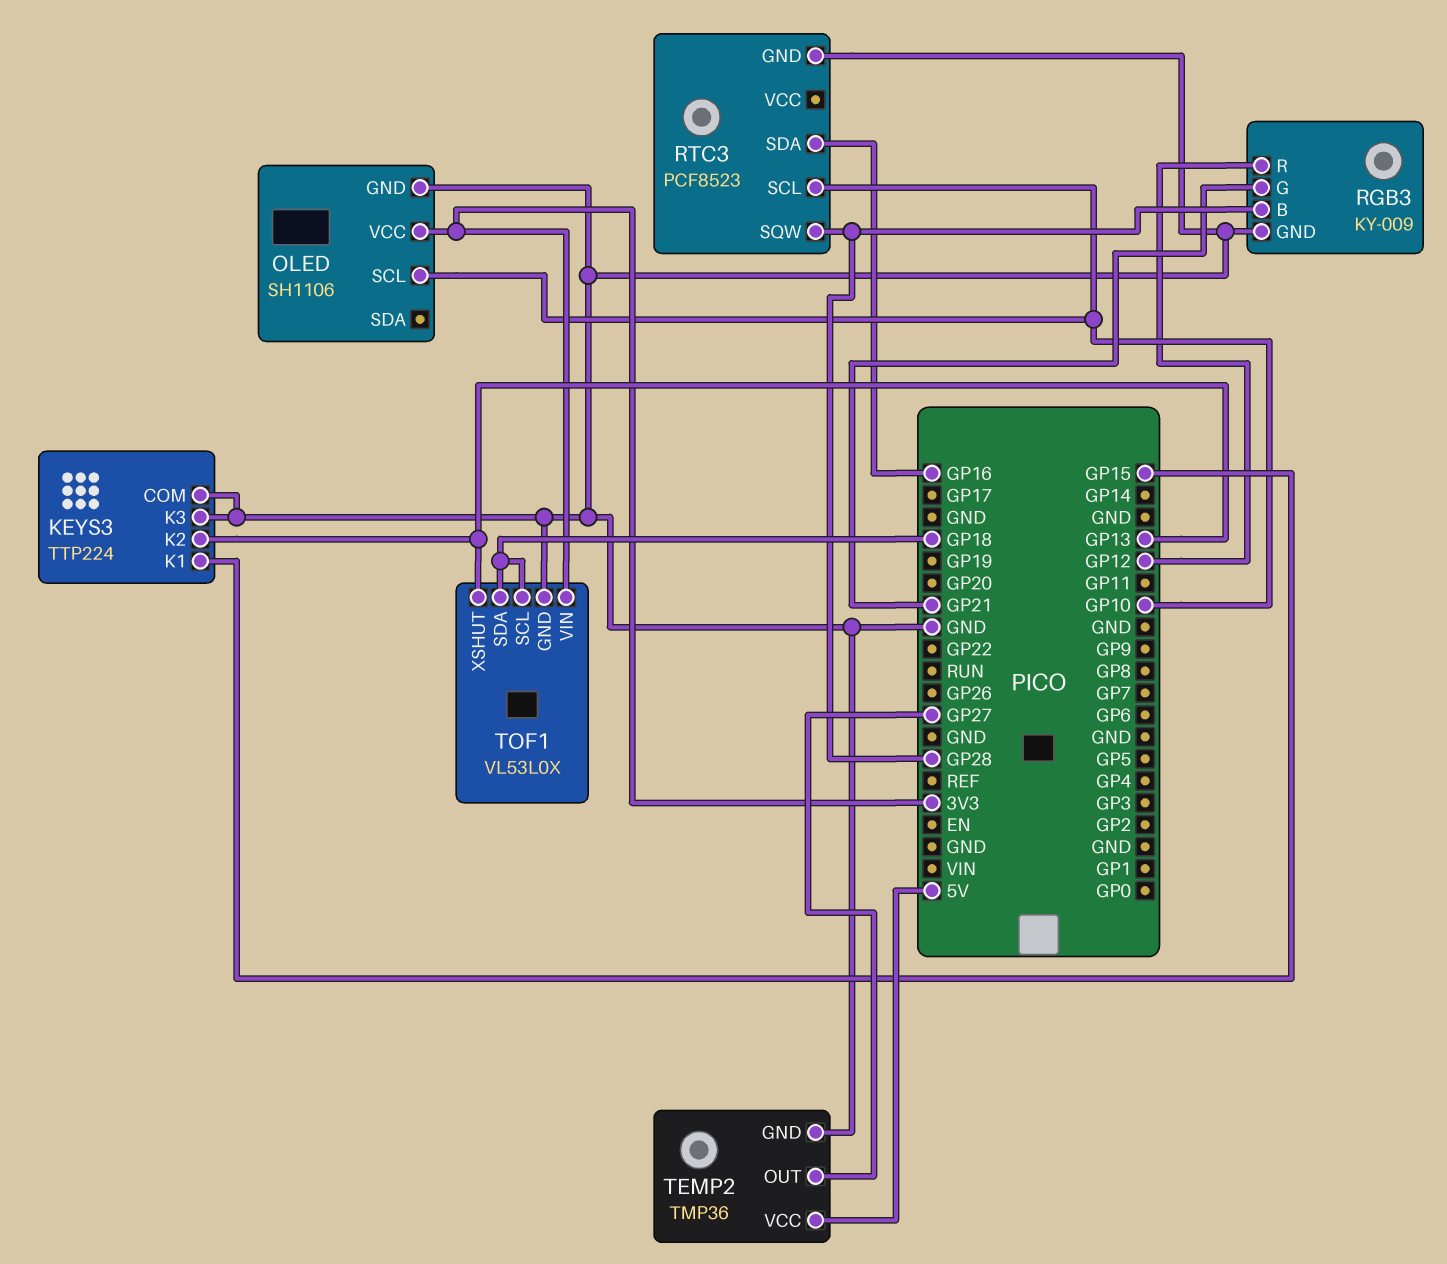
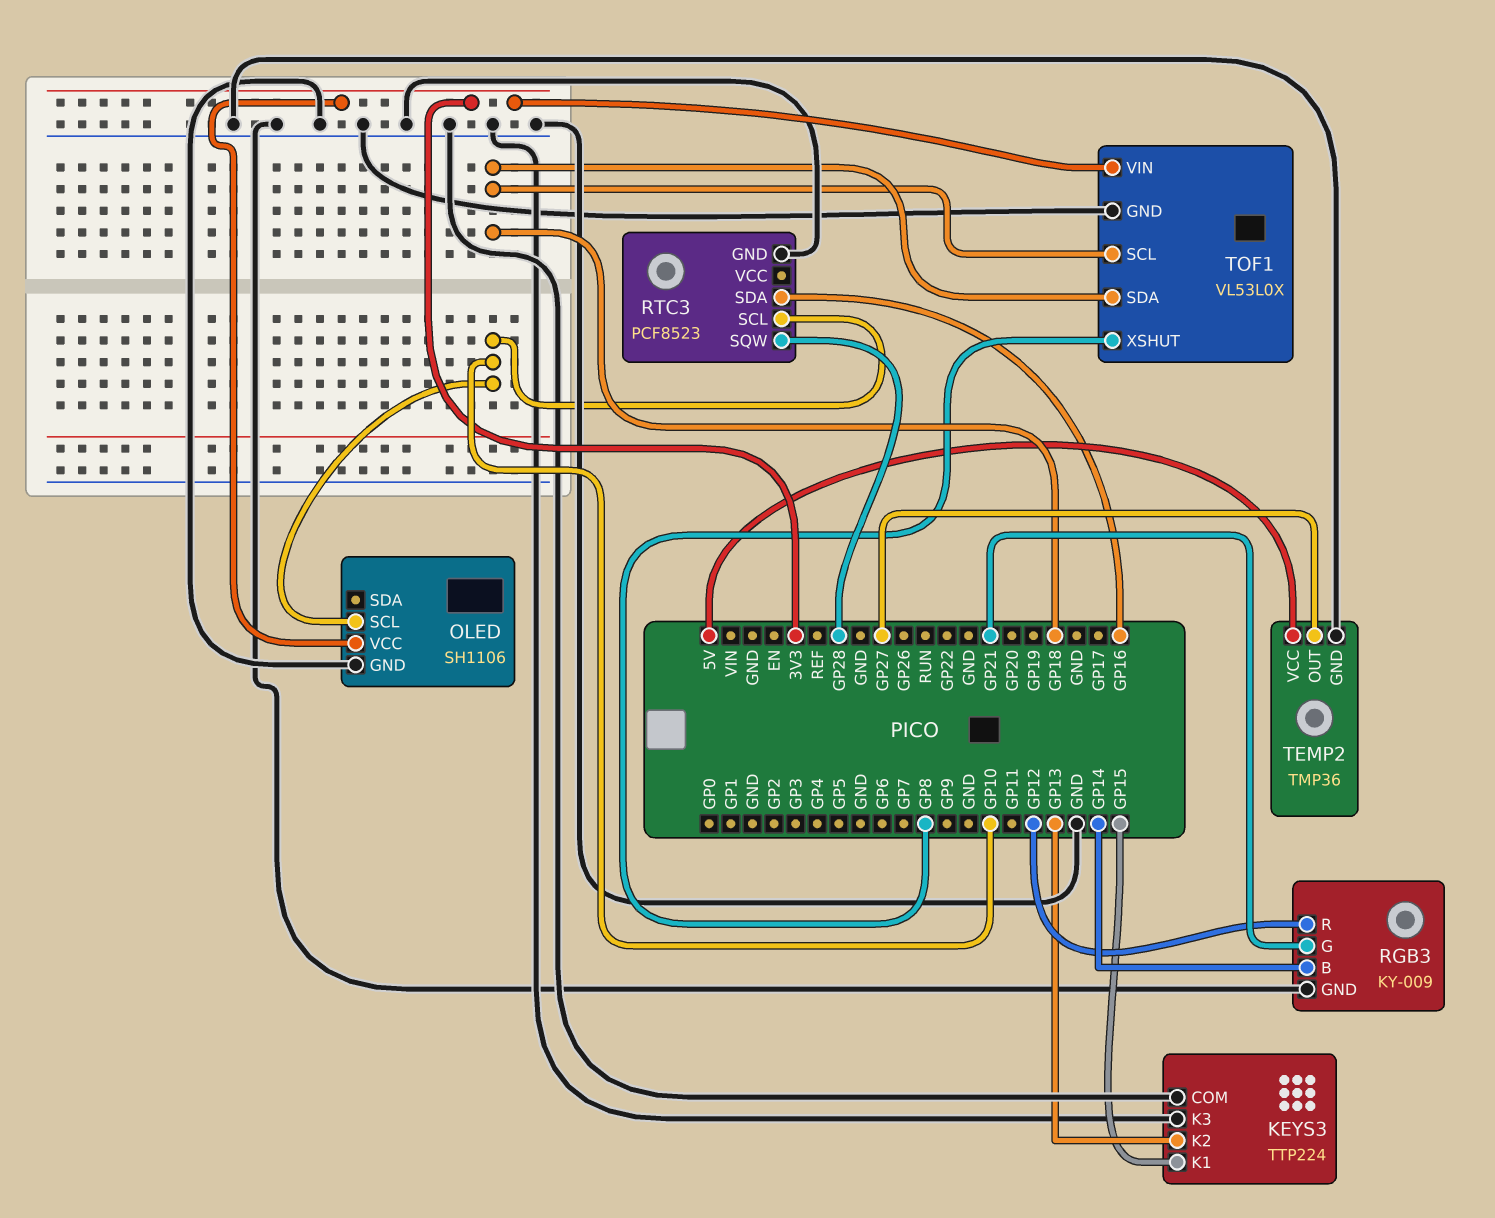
RGB3 pin B: GP28 -> GP14
TOF1 pin XSHUT: GP13 -> GP8

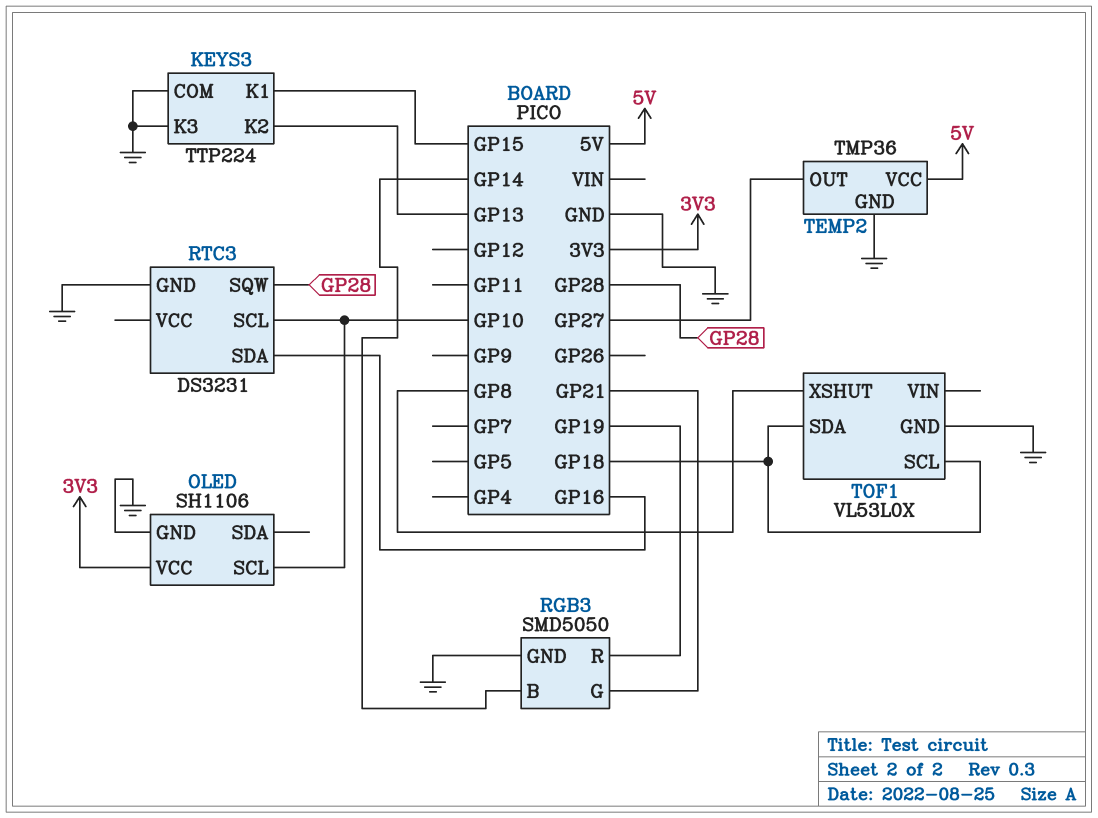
RGB3: KY-009 -> SMD5050
RGB3 pin R: GP12 -> GP19
RTC3: PCF8523 -> DS3231
TOF1 pin VIN: 3V3 -> none

